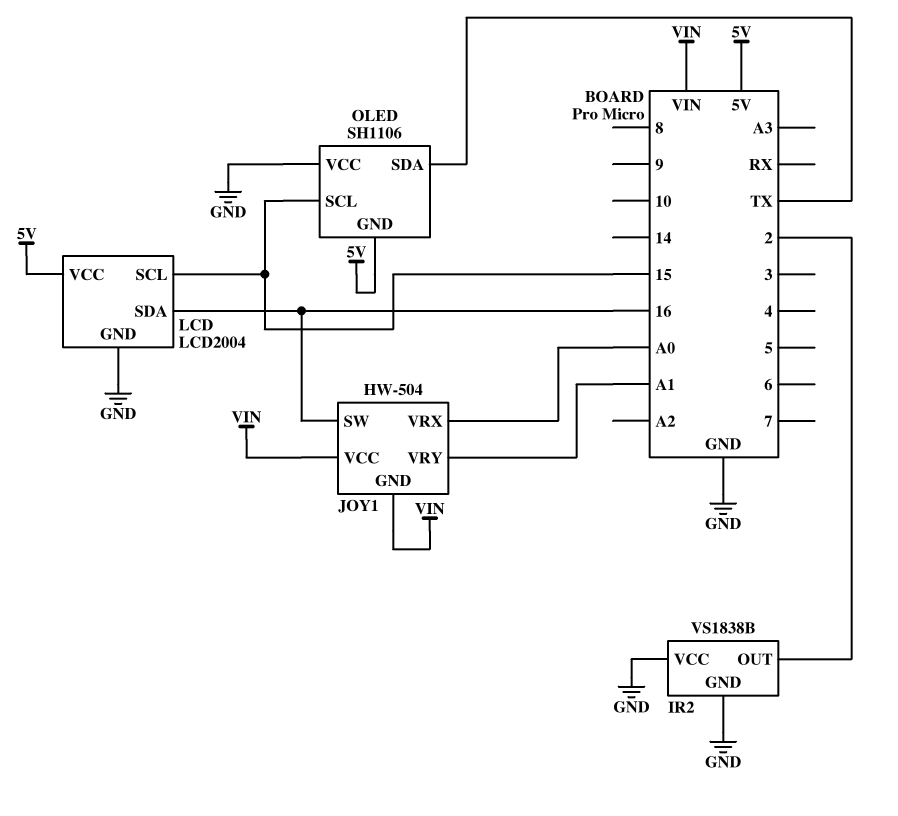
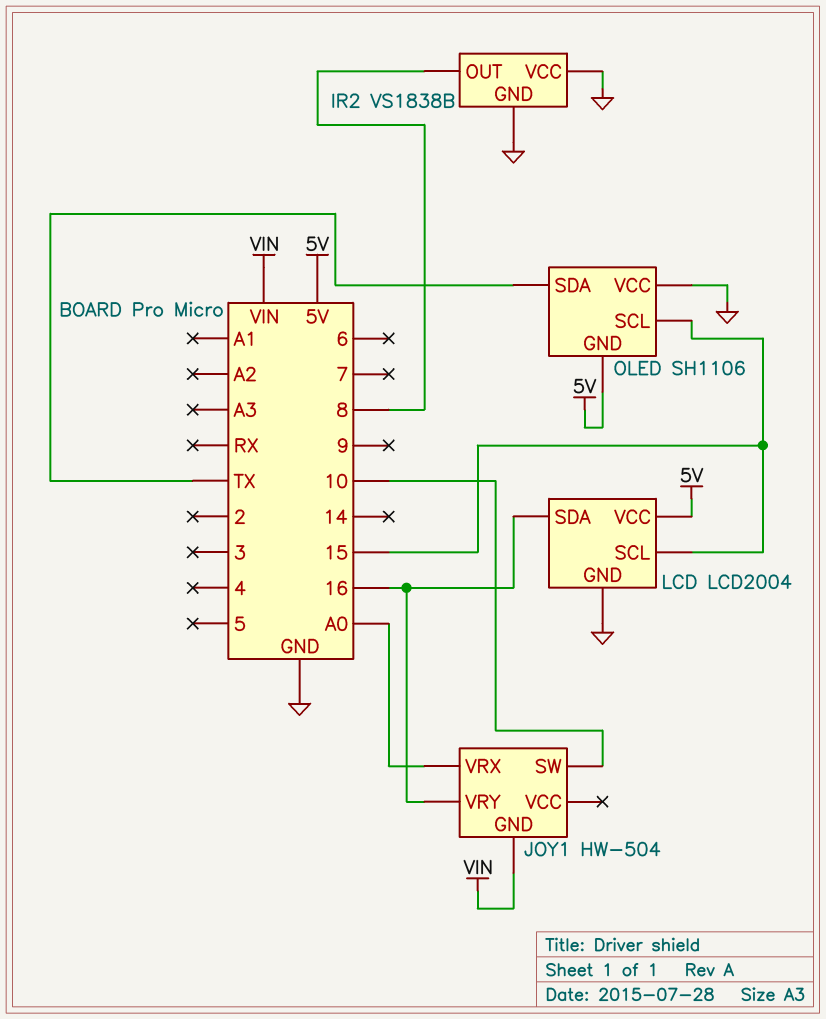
IR2 pin OUT: 2 -> 8
JOY1 pin SW: 16 -> 10
JOY1 pin VCC: VIN -> none
JOY1 pin VRY: A1 -> 16

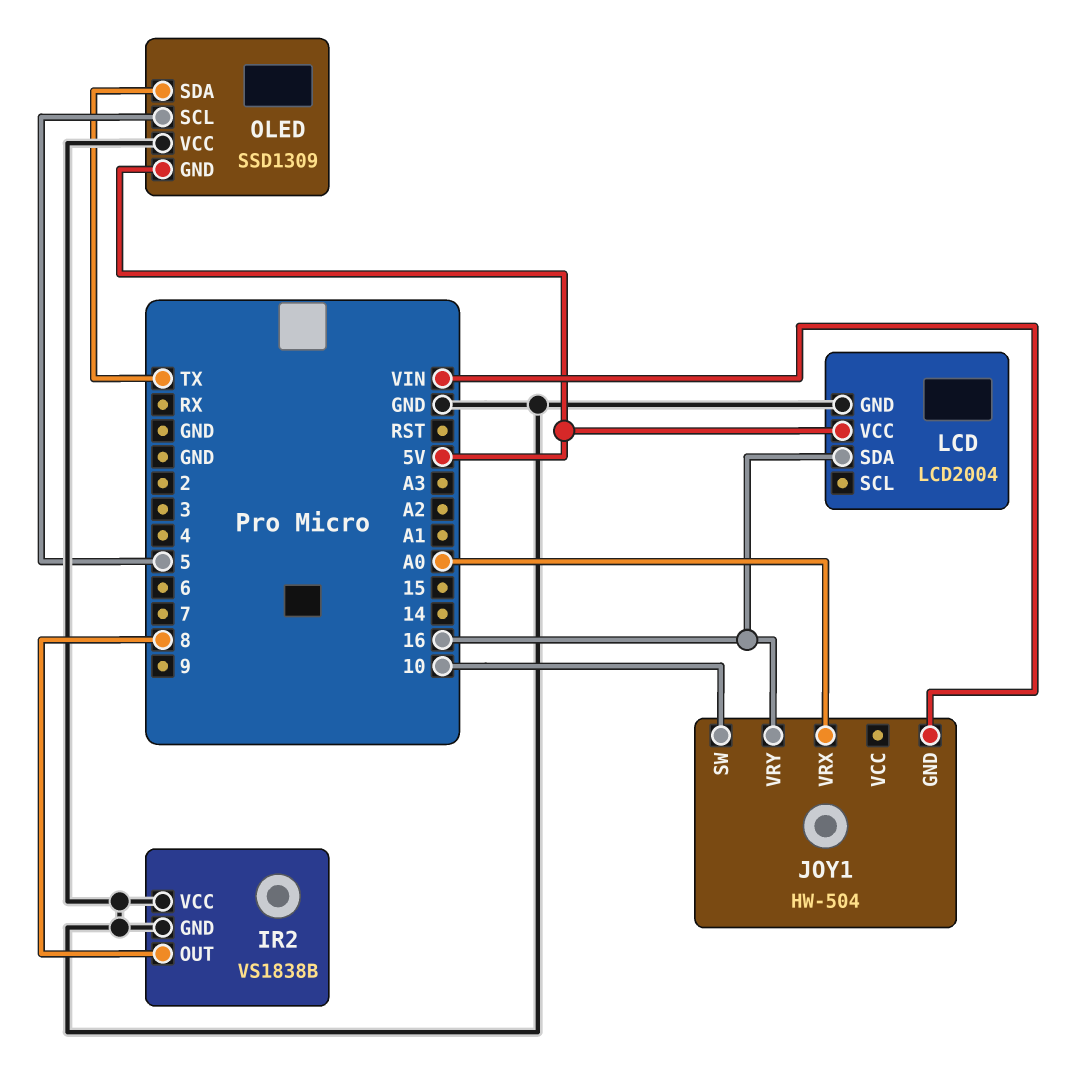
LCD pin SCL: 15 -> none
OLED: SH1106 -> SSD1309
OLED pin SCL: 15 -> 5

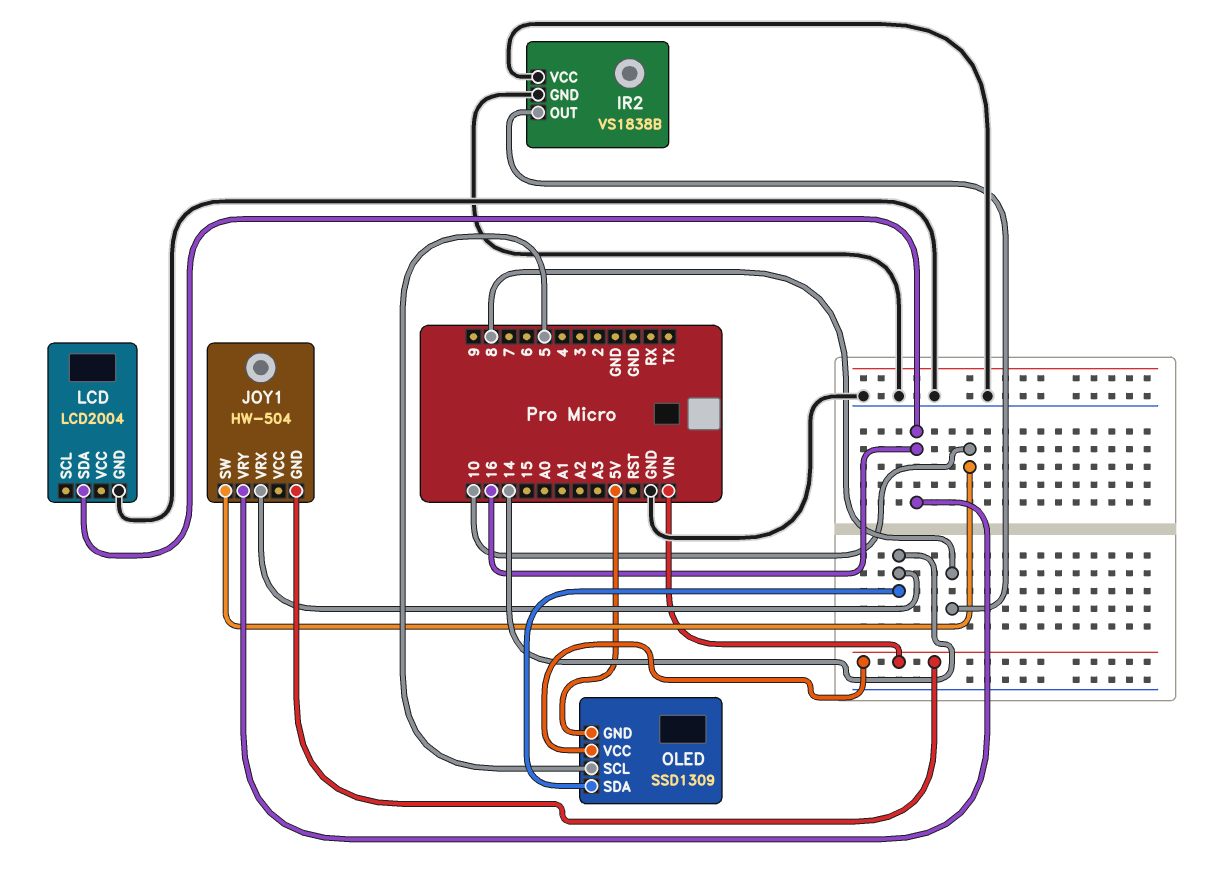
JOY1 pin VRX: A0 -> 14
LCD pin VCC: 5V -> none
OLED pin SDA: TX -> 14
OLED pin VCC: GND -> VIN

